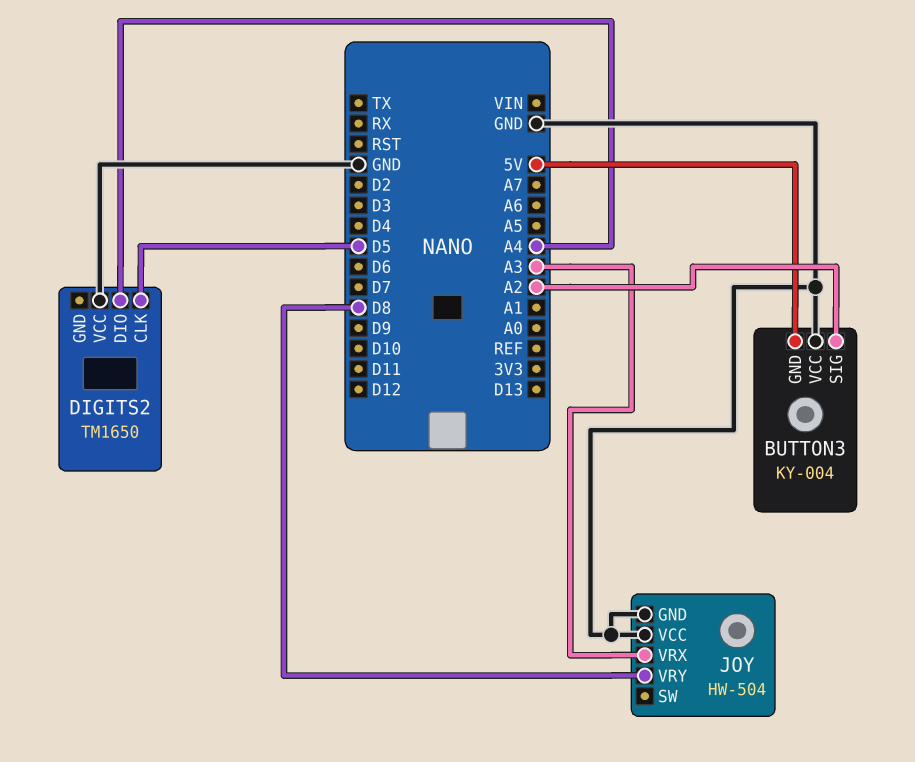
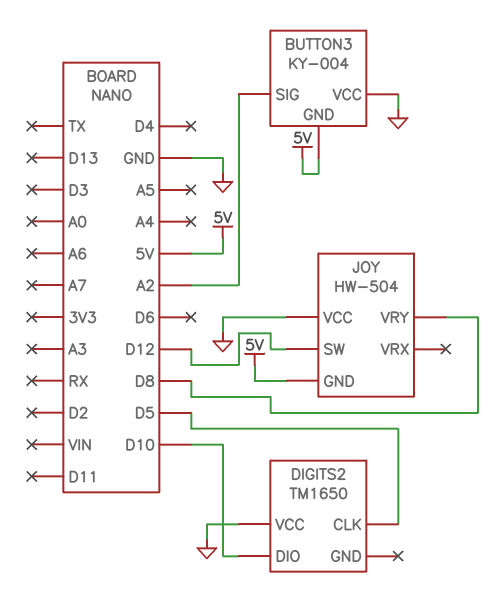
DIGITS2 pin DIO: A4 -> D10
JOY pin GND: GND -> 5V
JOY pin SW: none -> D12
JOY pin VRX: A3 -> none

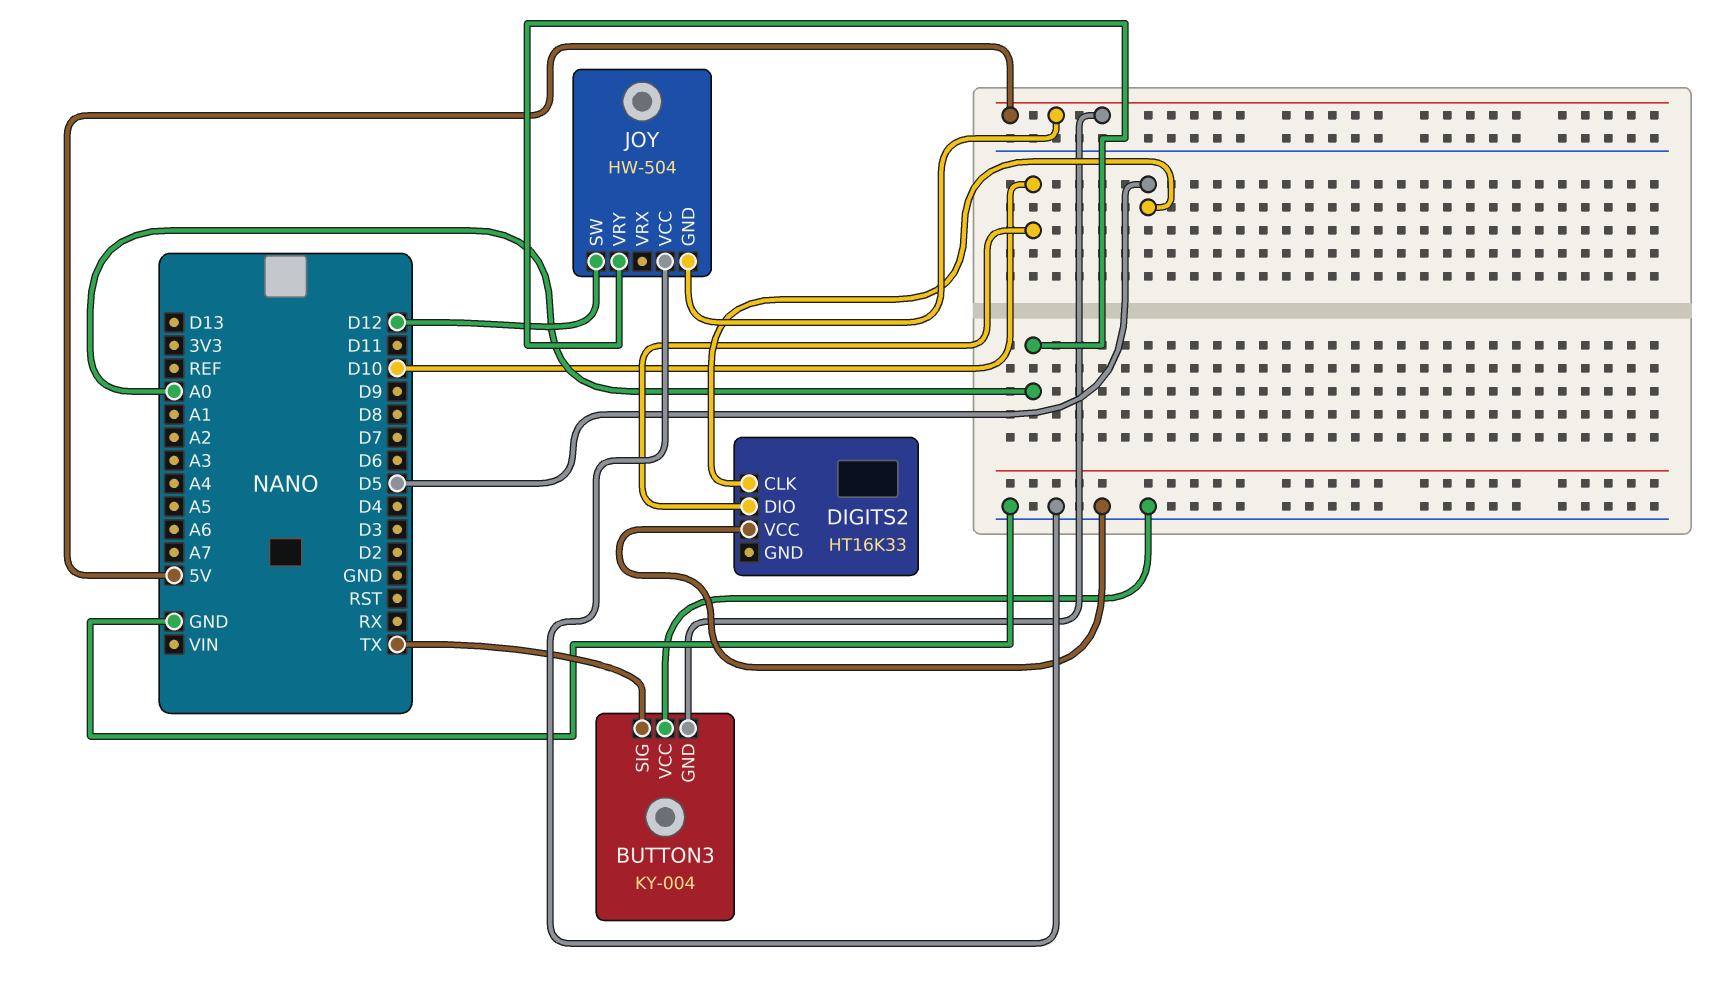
BUTTON3 pin SIG: A2 -> TX
DIGITS2: TM1650 -> HT16K33
JOY pin VRY: D8 -> A0

